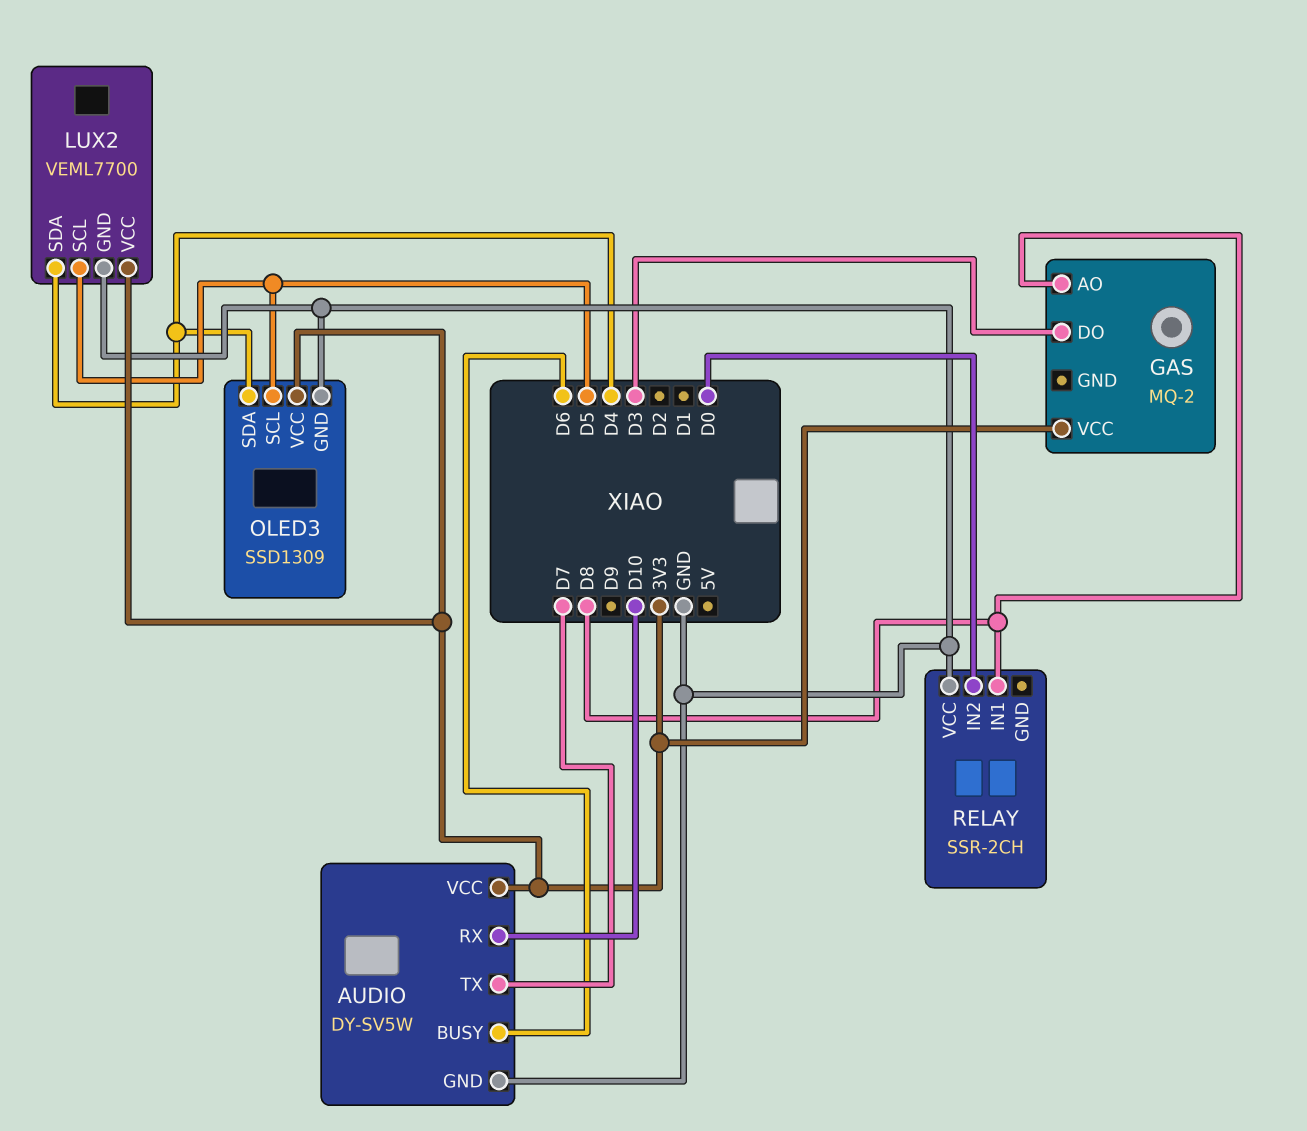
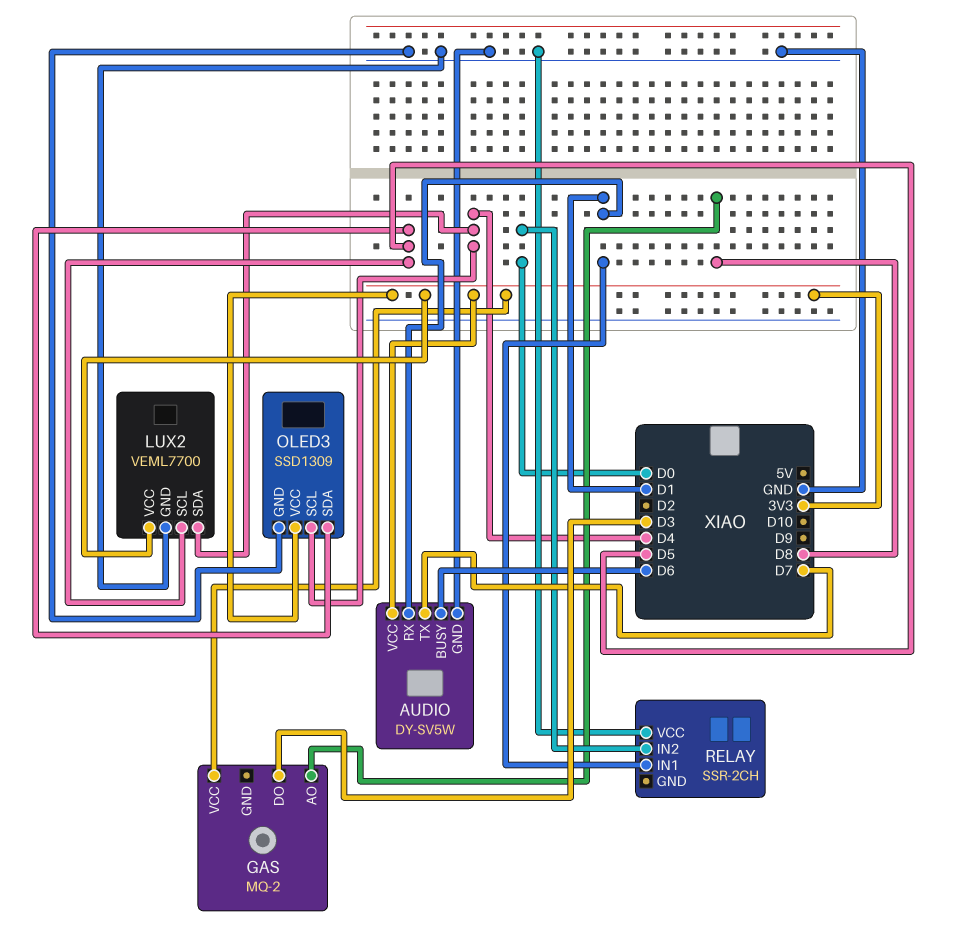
AUDIO pin RX: D10 -> D1
OLED3 pin SCL: D5 -> D4
OLED3 pin SDA: D4 -> D5
RELAY pin IN1: D8 -> D1

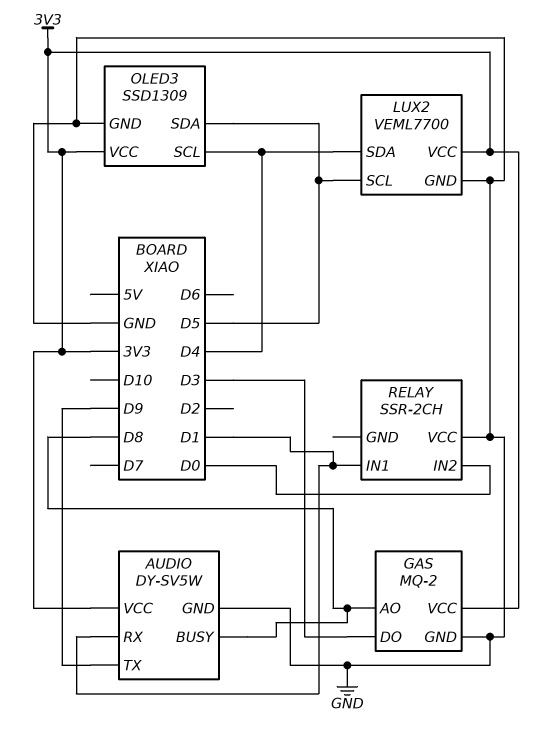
AUDIO pin BUSY: D6 -> D8
AUDIO pin TX: D7 -> D9
GAS pin GND: none -> GND

